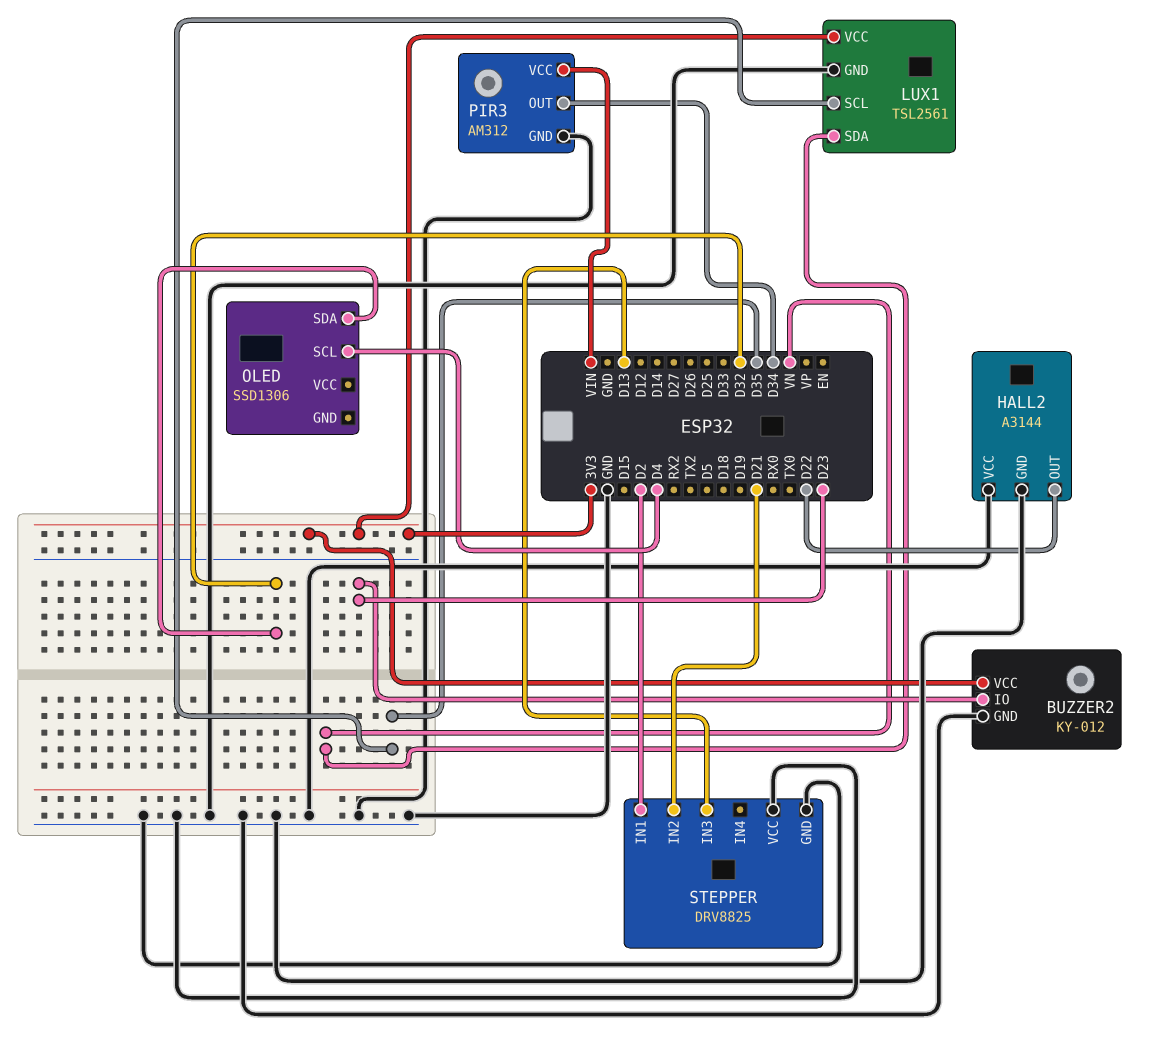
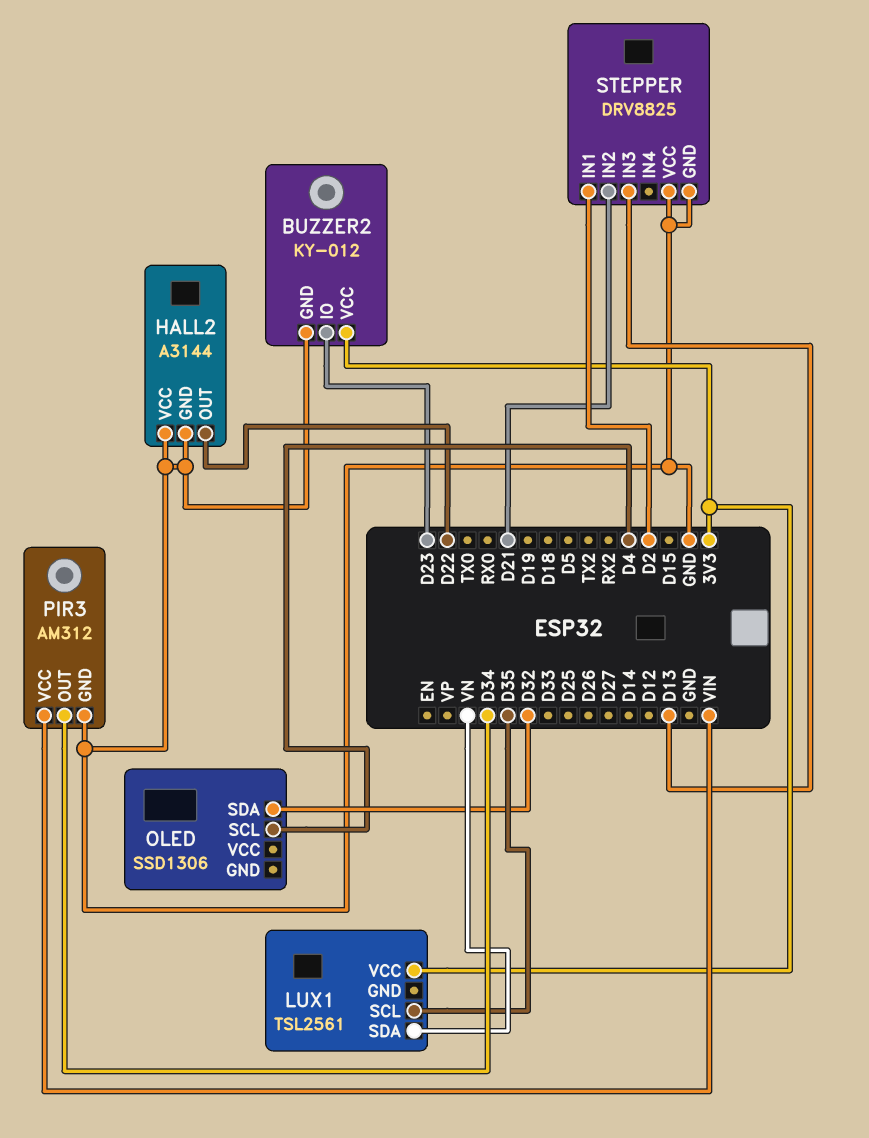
LUX1 pin GND: GND -> none

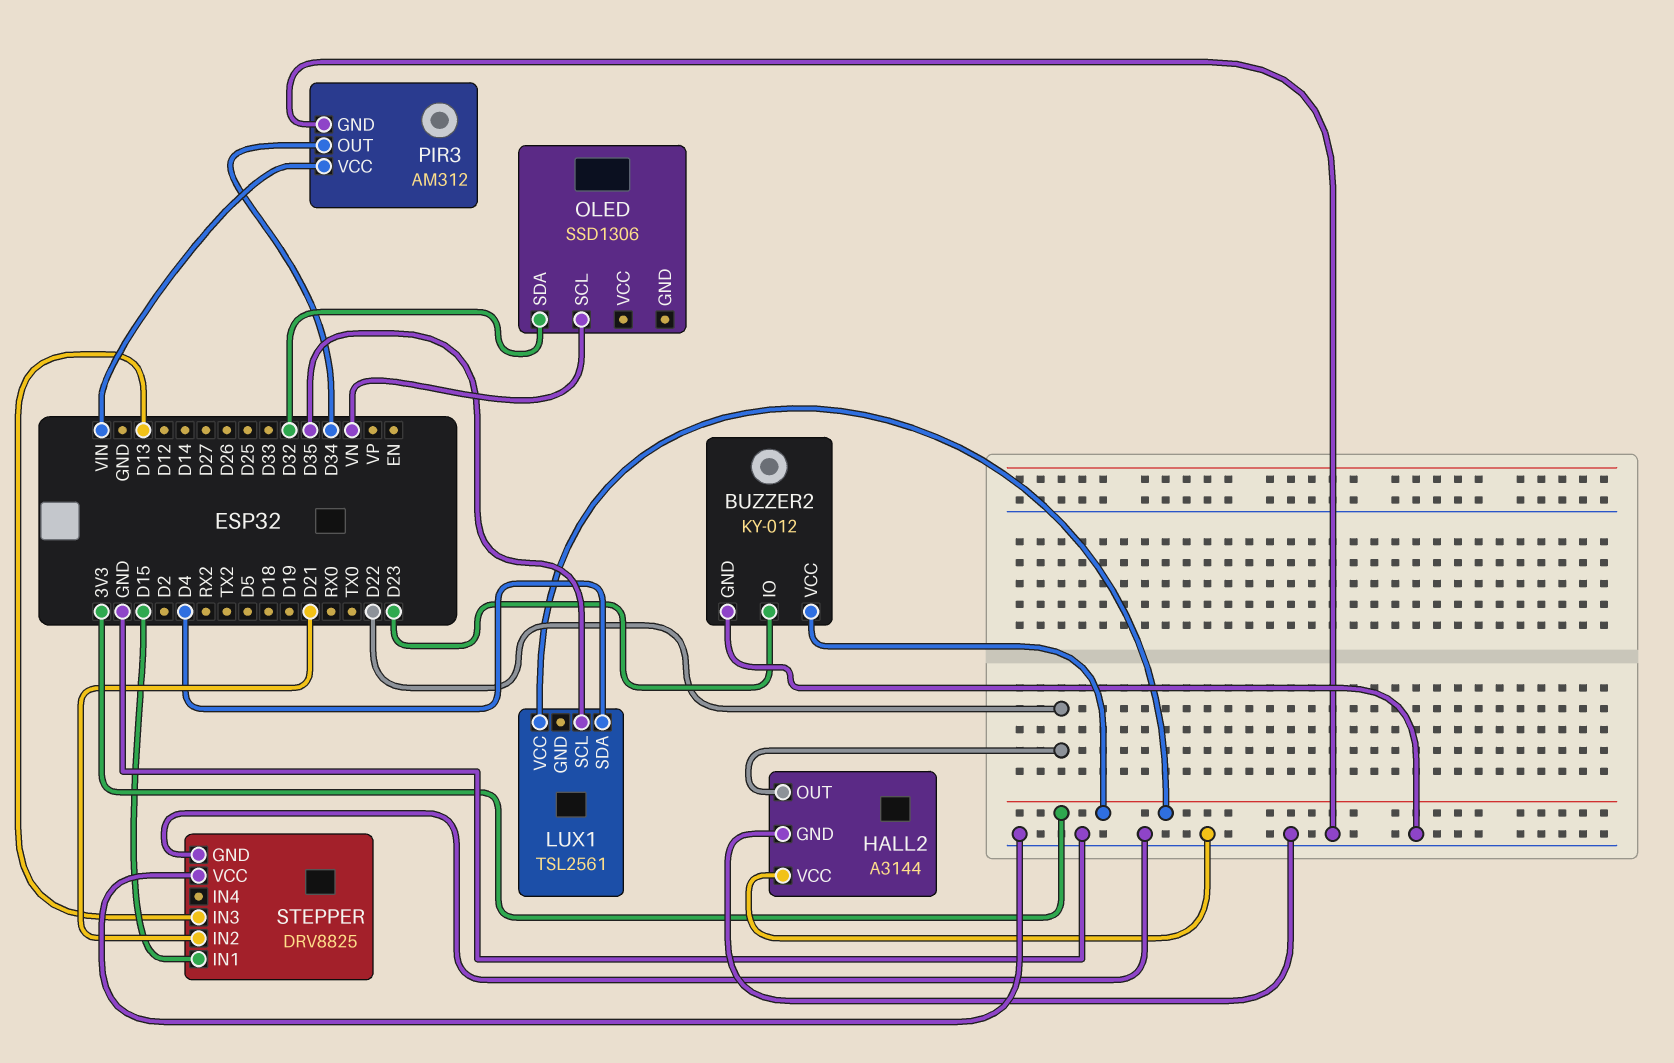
LUX1 pin SDA: VN -> D4
OLED pin SCL: D4 -> VN
STEPPER pin IN1: D2 -> D15

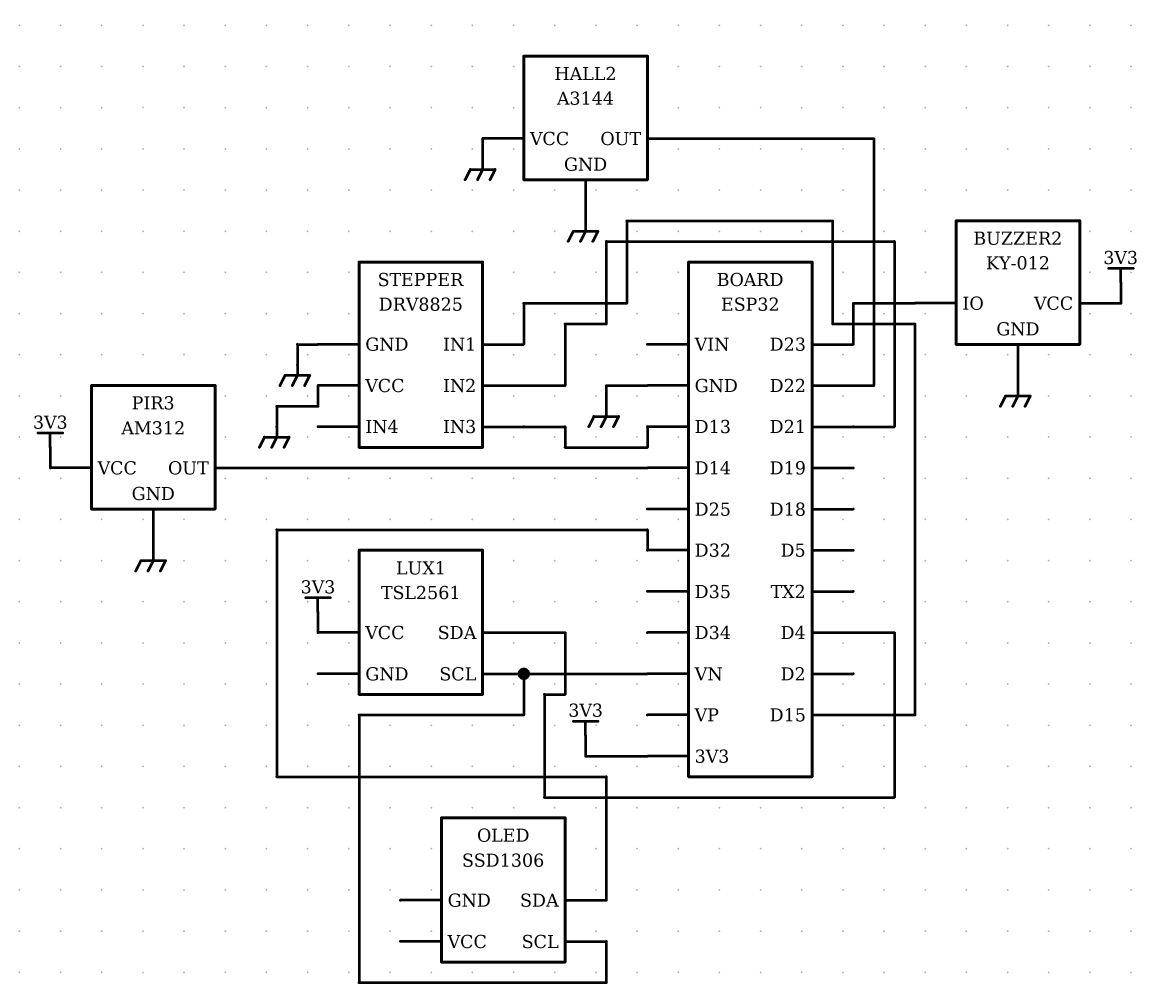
LUX1 pin SCL: D35 -> VN
PIR3 pin OUT: D34 -> D14
PIR3 pin VCC: VIN -> 3V3

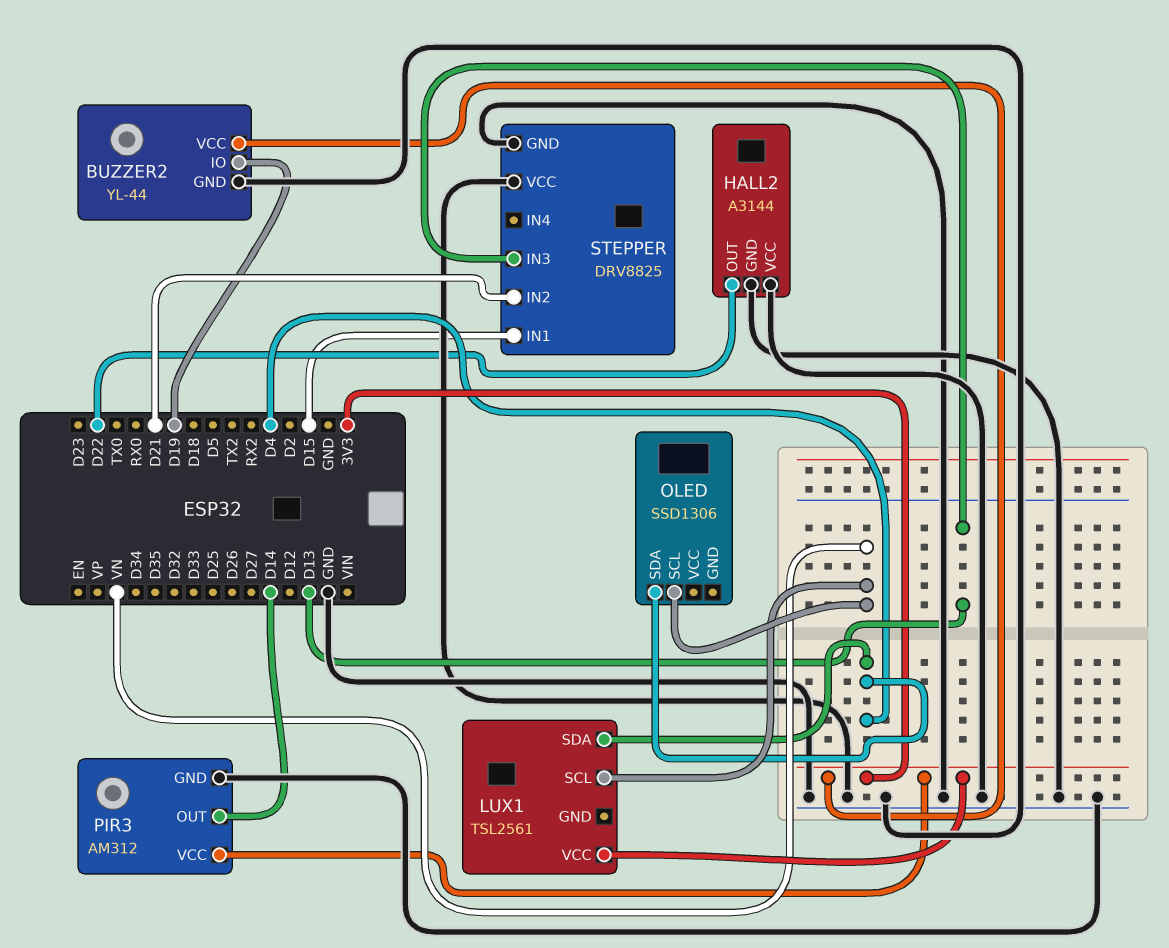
BUZZER2: KY-012 -> YL-44
BUZZER2 pin IO: D23 -> D19
OLED pin SDA: D32 -> D4

